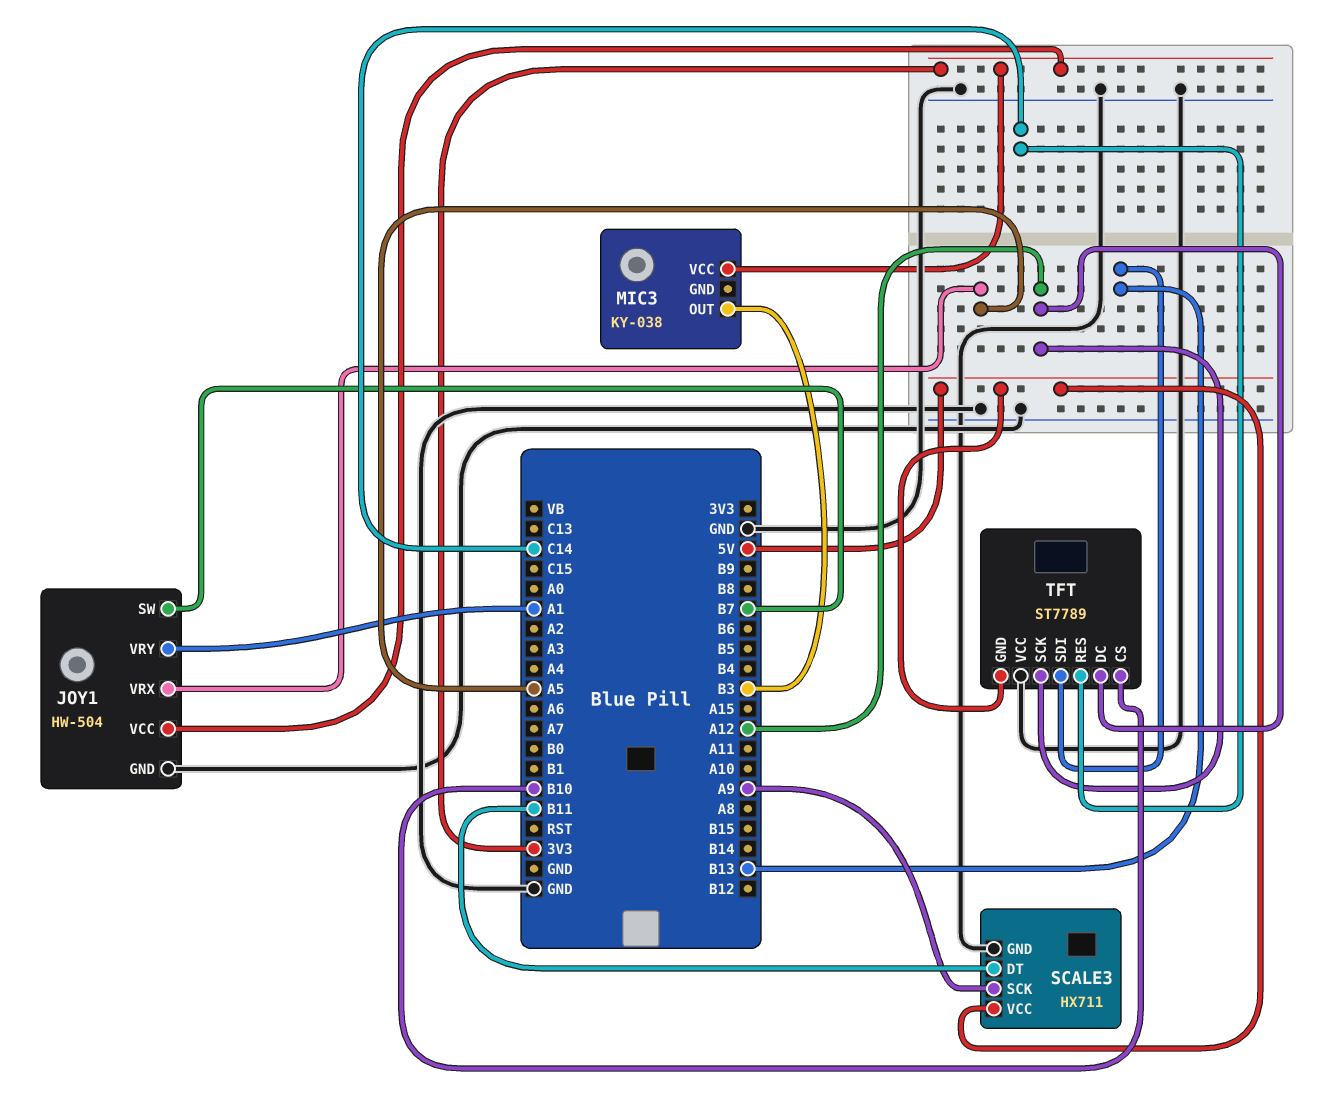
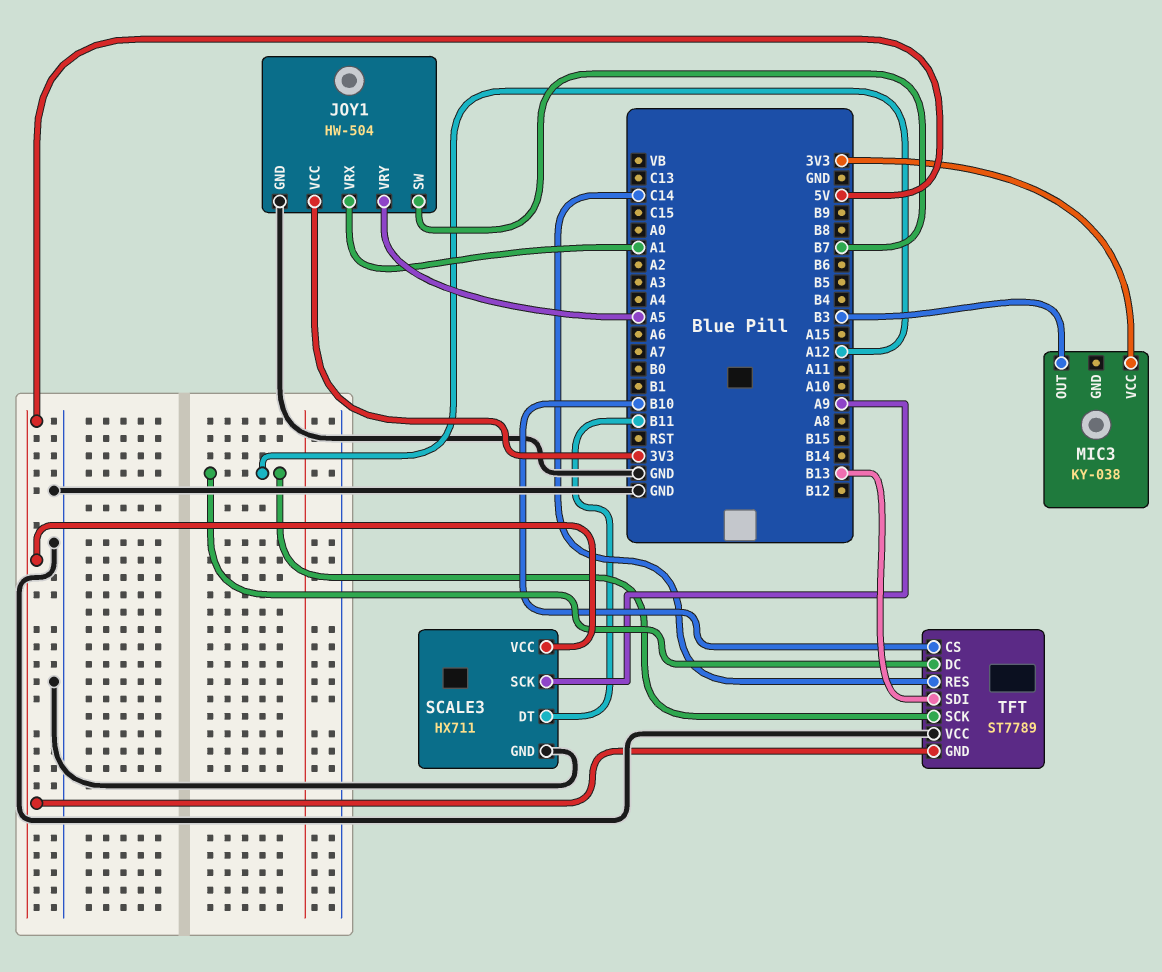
JOY1 pin VRX: A5 -> A1
JOY1 pin VRY: A1 -> A5

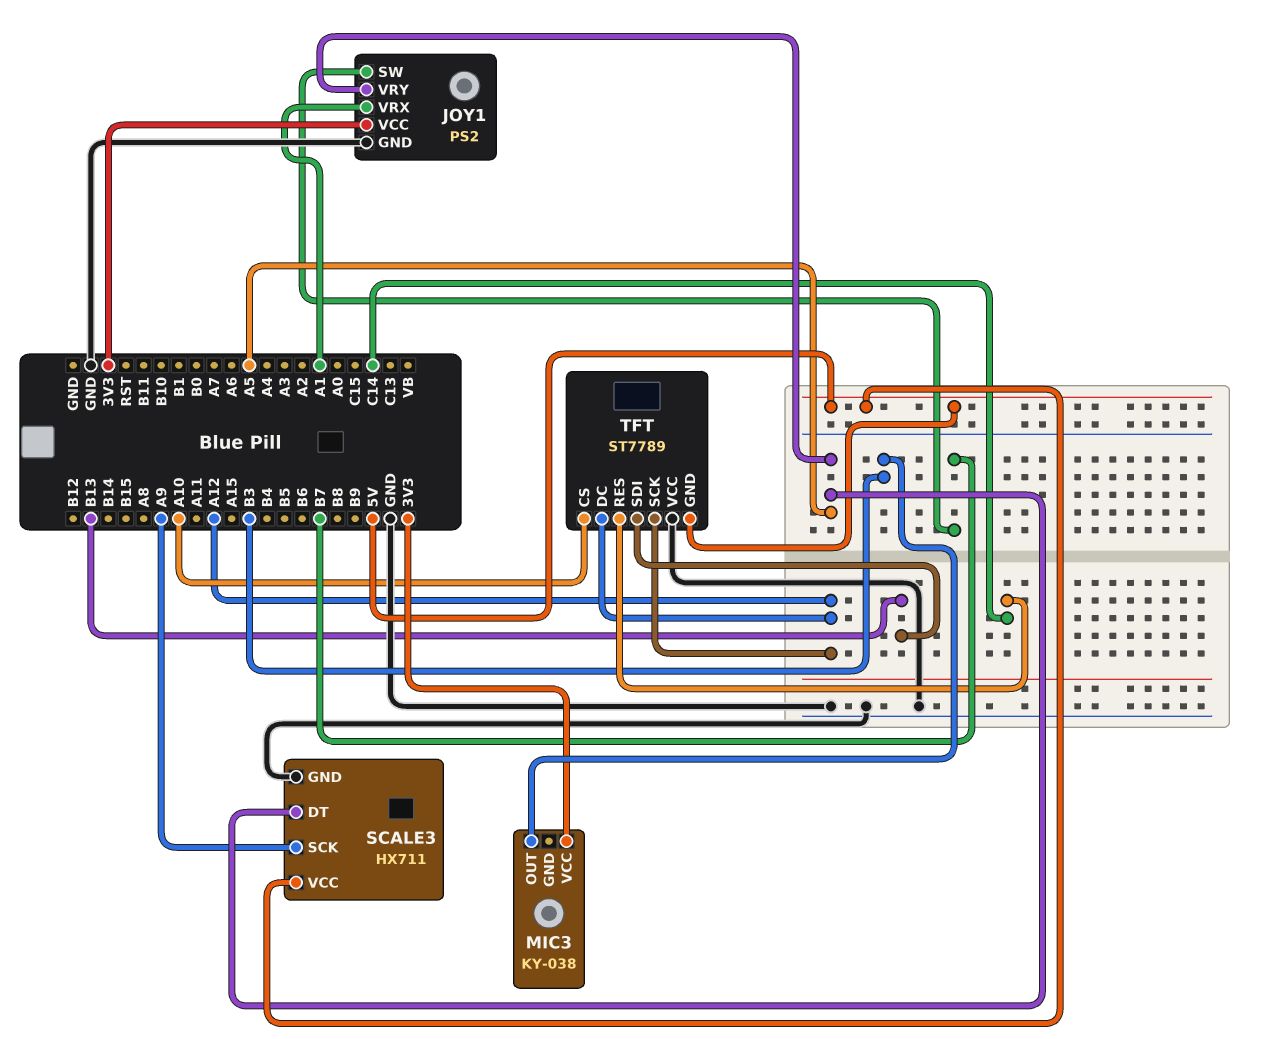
JOY1: HW-504 -> PS2
SCALE3 pin DT: B11 -> A5
TFT pin CS: B10 -> A10

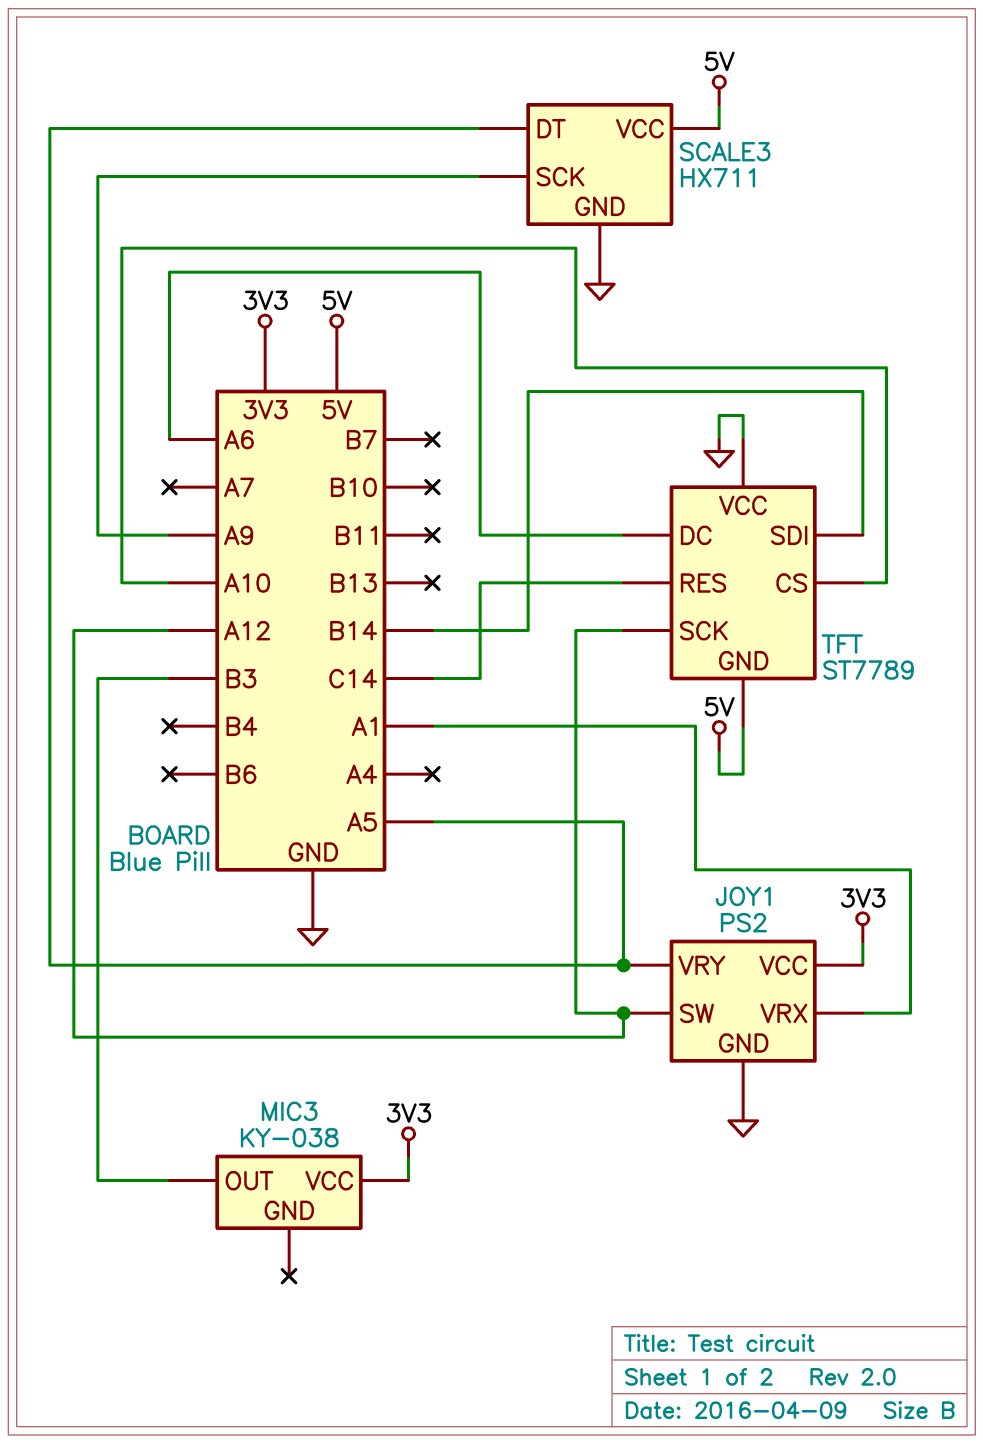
JOY1 pin SW: B7 -> A12
TFT pin DC: A12 -> A6
TFT pin SDI: B13 -> B14

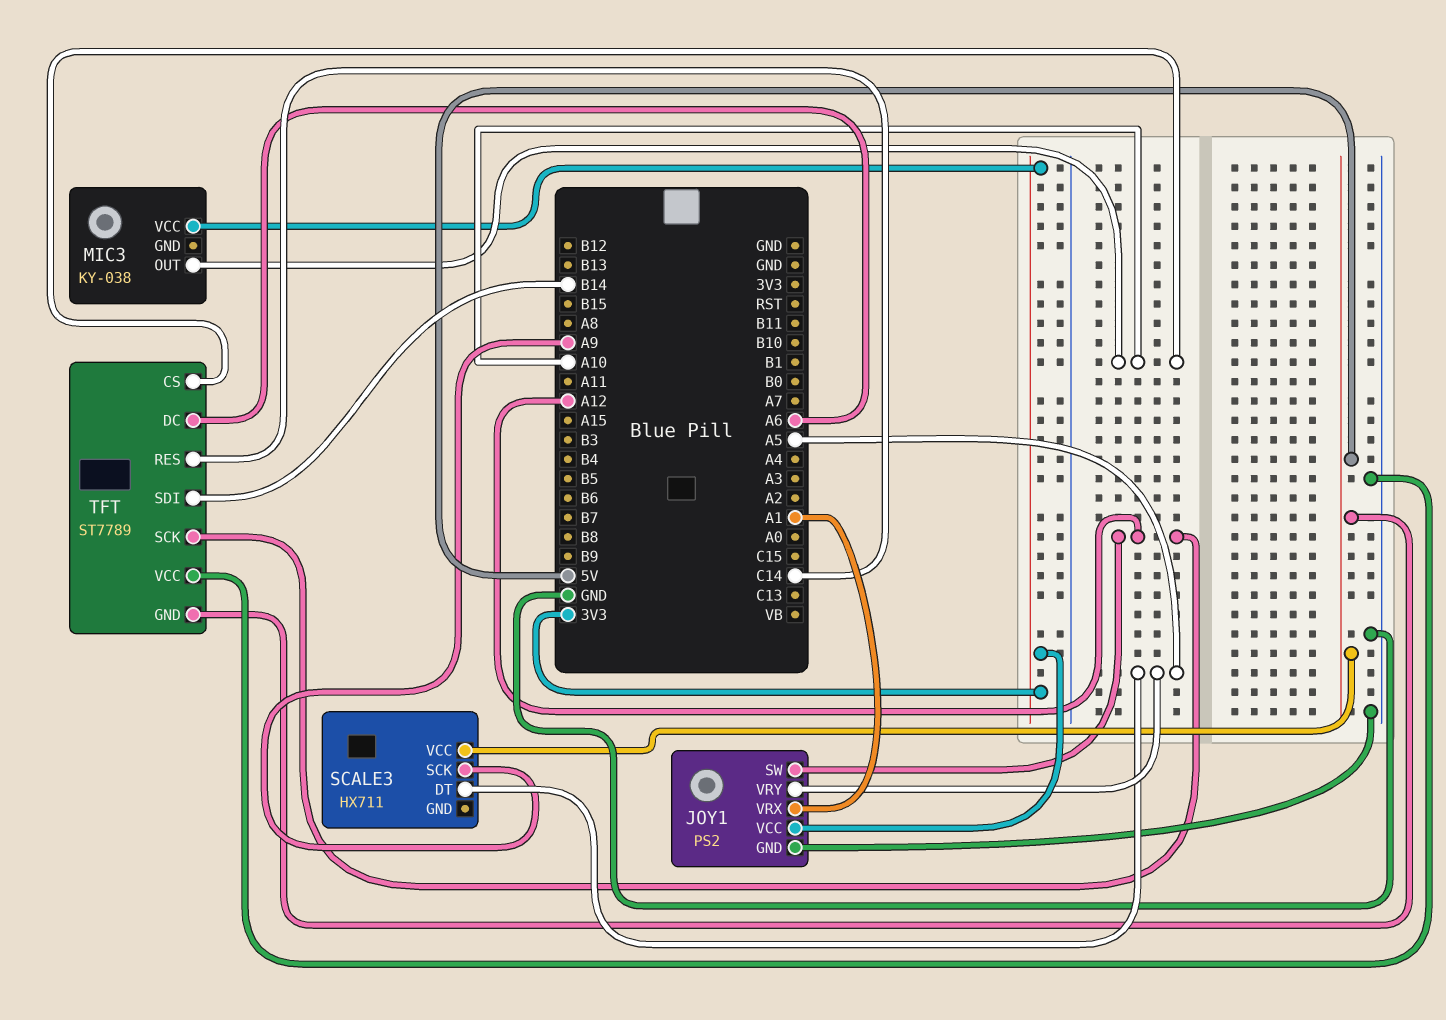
MIC3 pin OUT: B3 -> A10
SCALE3 pin GND: GND -> none

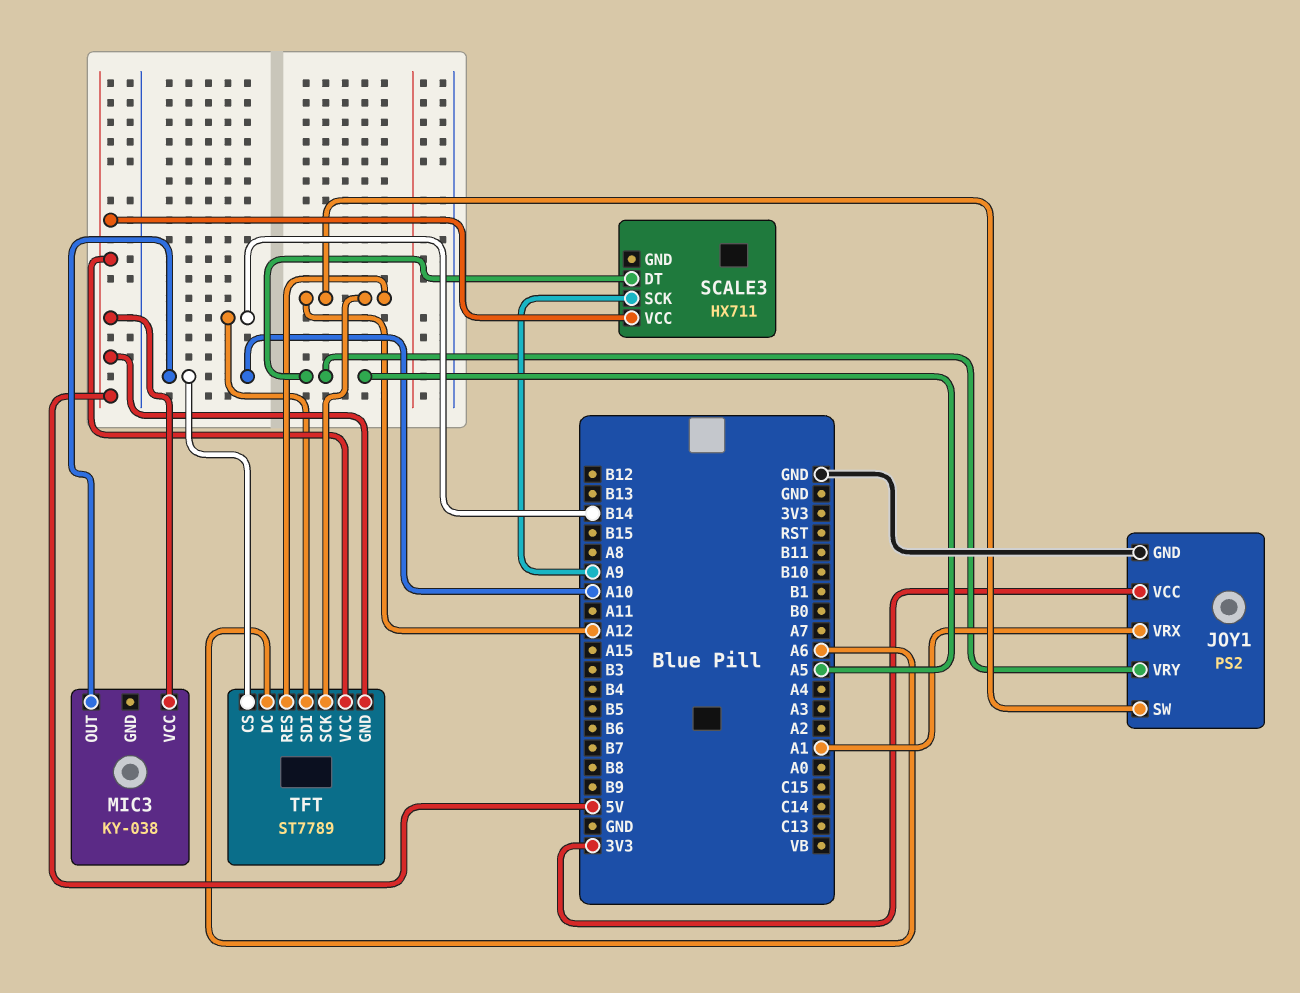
MIC3 pin VCC: 3V3 -> 5V
TFT pin RES: C14 -> A12
TFT pin VCC: GND -> 5V

